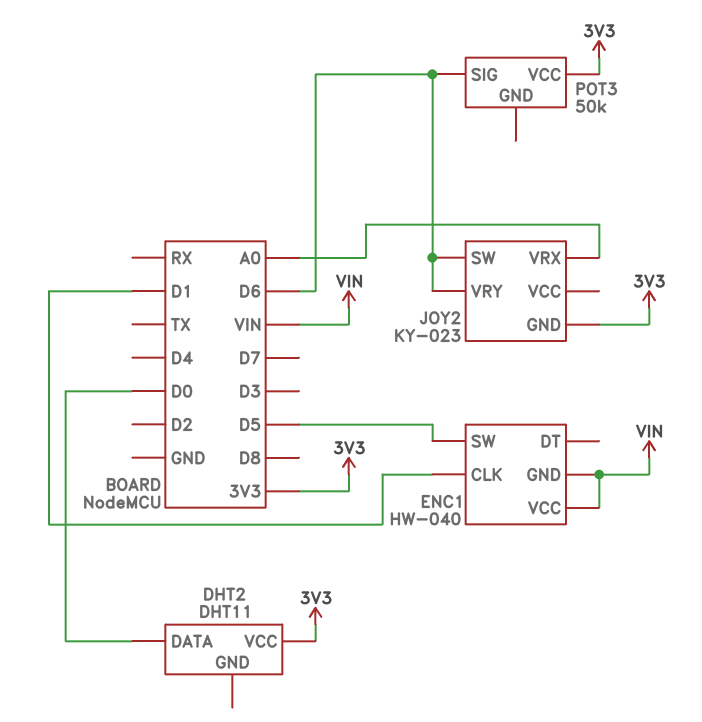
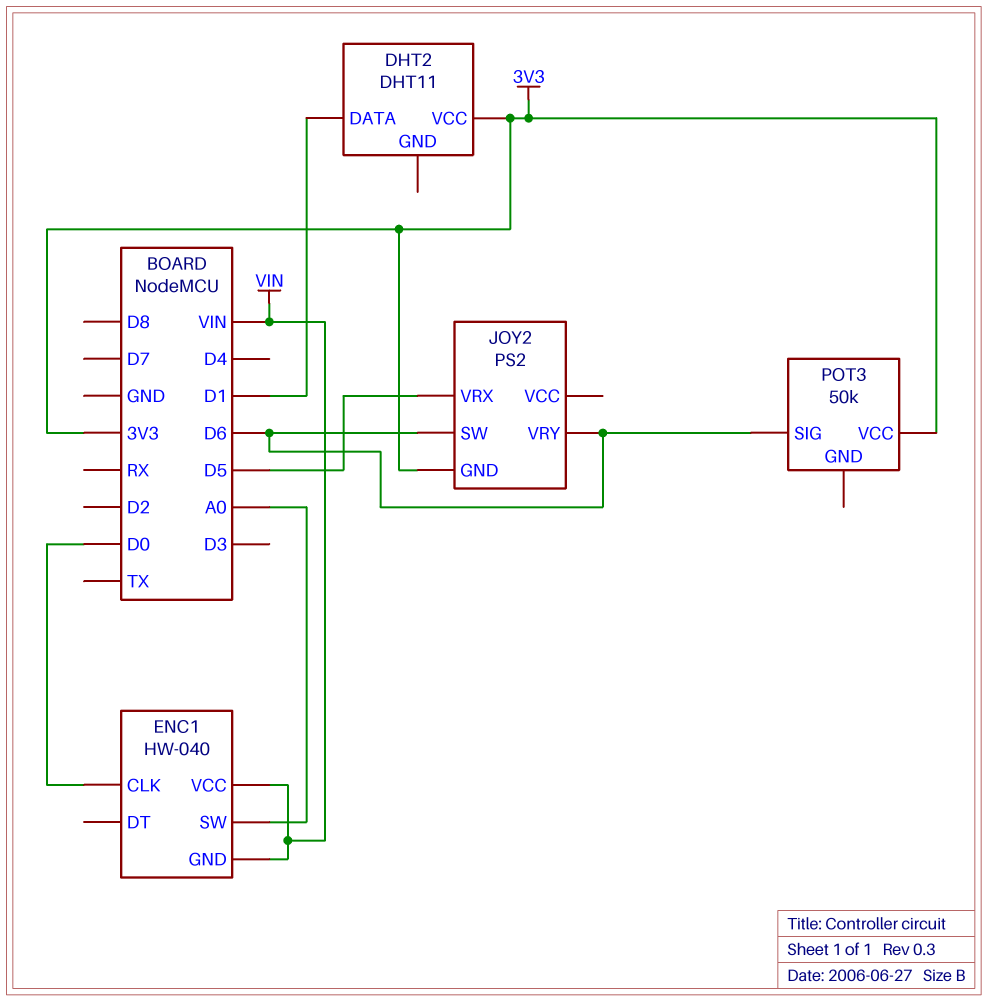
DHT2 pin DATA: D0 -> D1
ENC1 pin CLK: D1 -> D0
ENC1 pin SW: D5 -> A0
JOY2: KY-023 -> PS2
JOY2 pin VRX: A0 -> D5

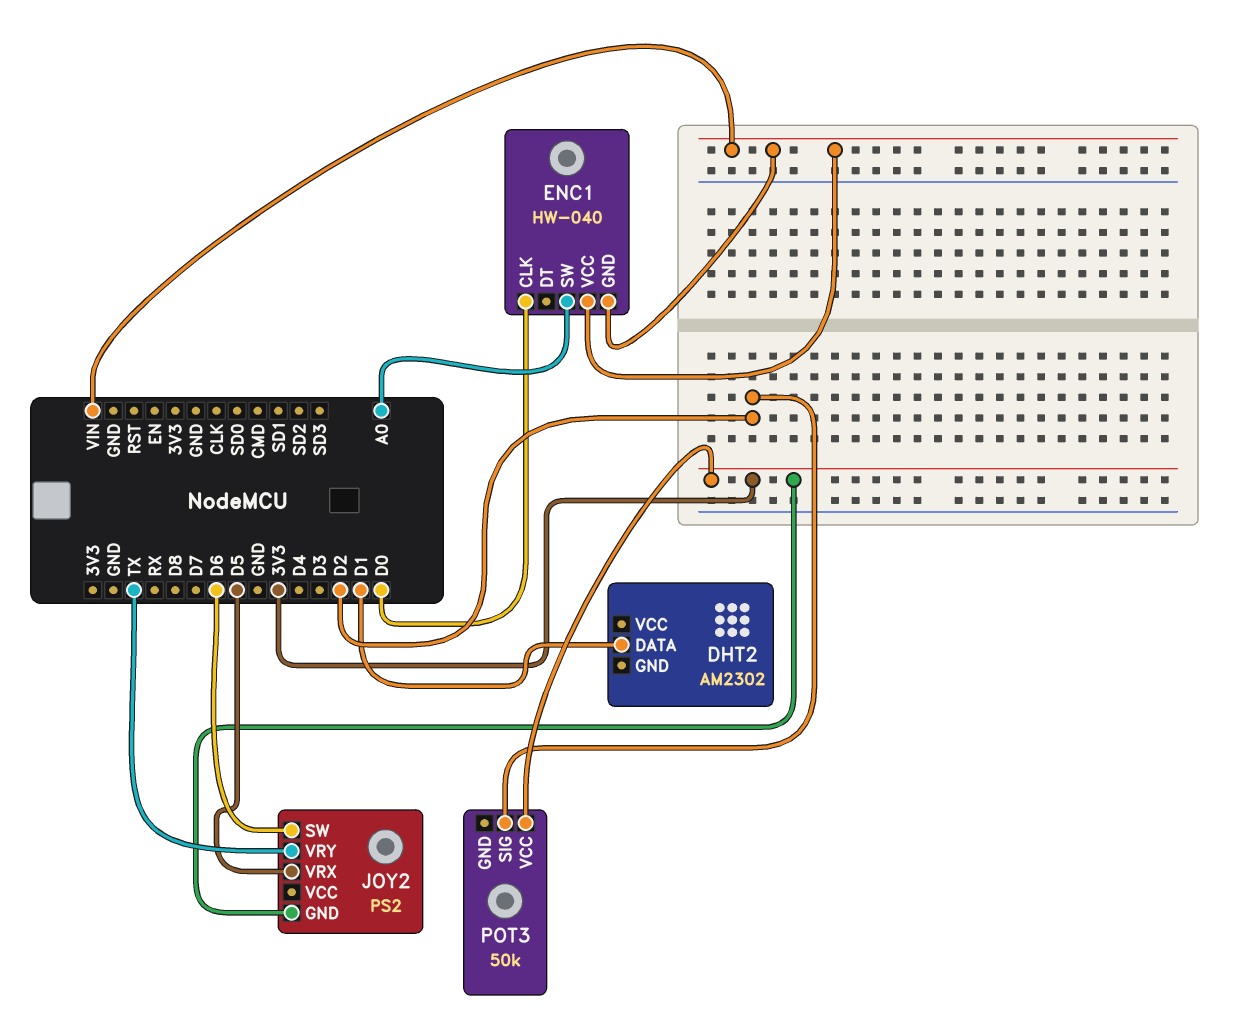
DHT2: DHT11 -> AM2302
DHT2 pin VCC: 3V3 -> none
JOY2 pin VRY: D6 -> TX
POT3 pin SIG: D6 -> D2

